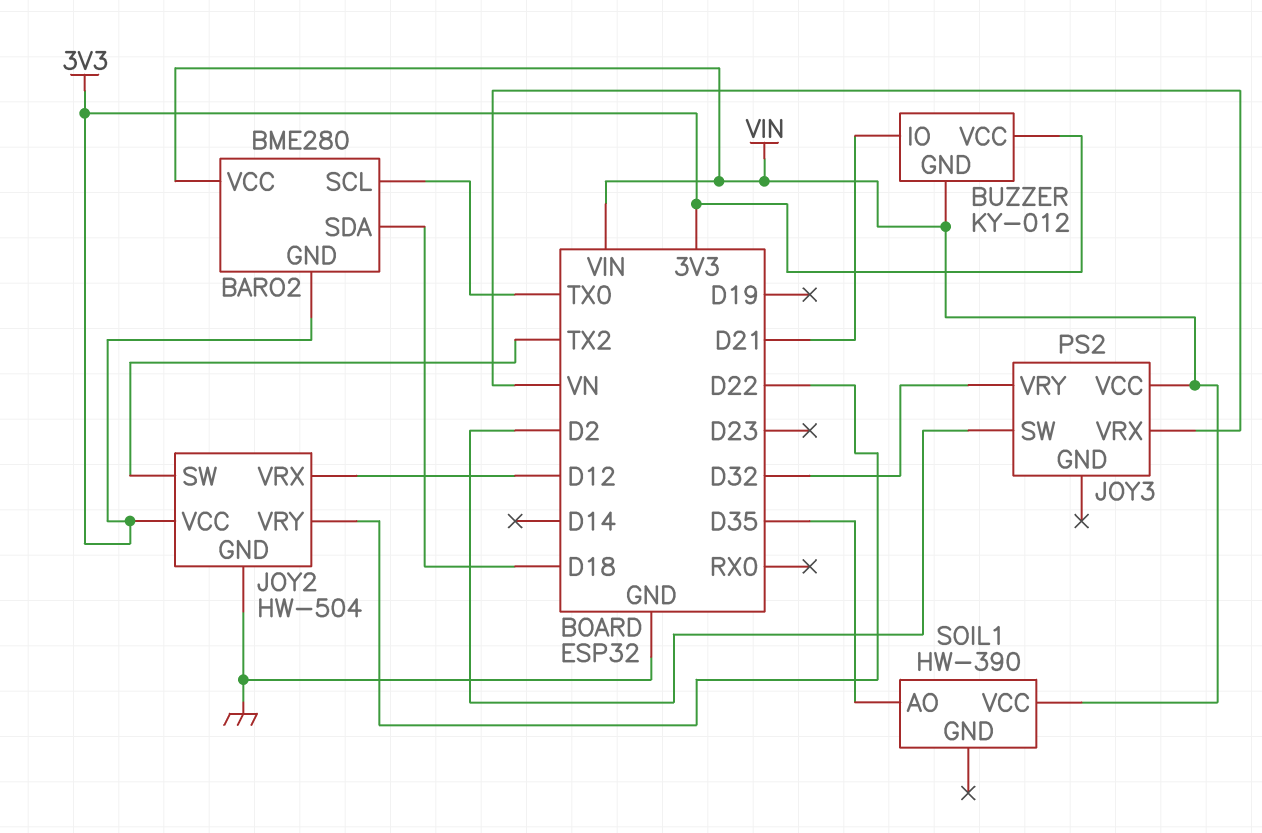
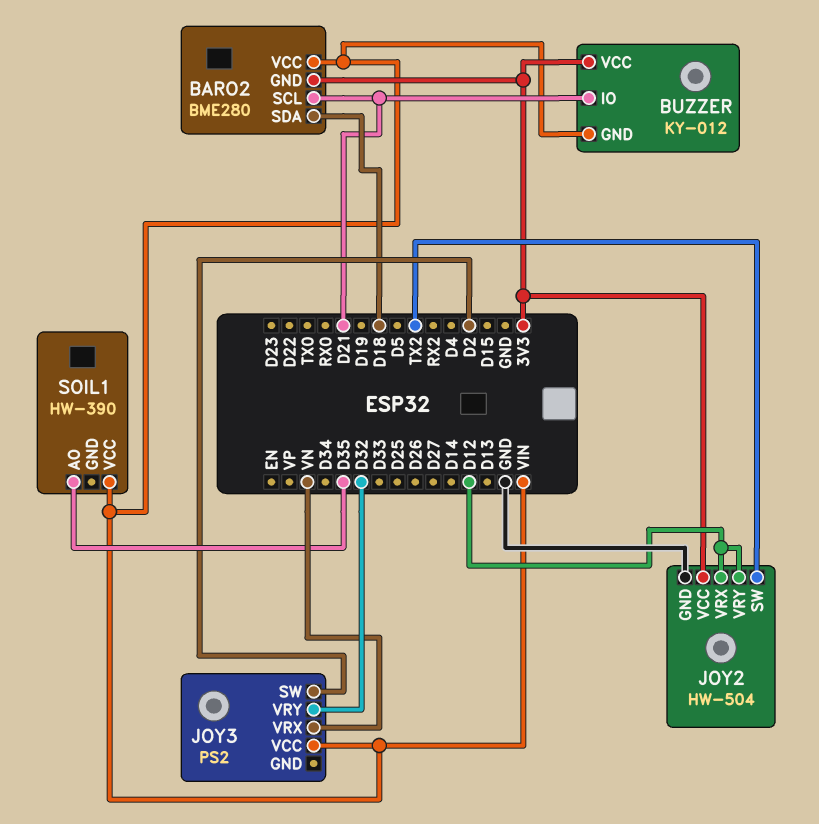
BARO2 pin SCL: TX0 -> D21
JOY2 pin VRY: D22 -> D12

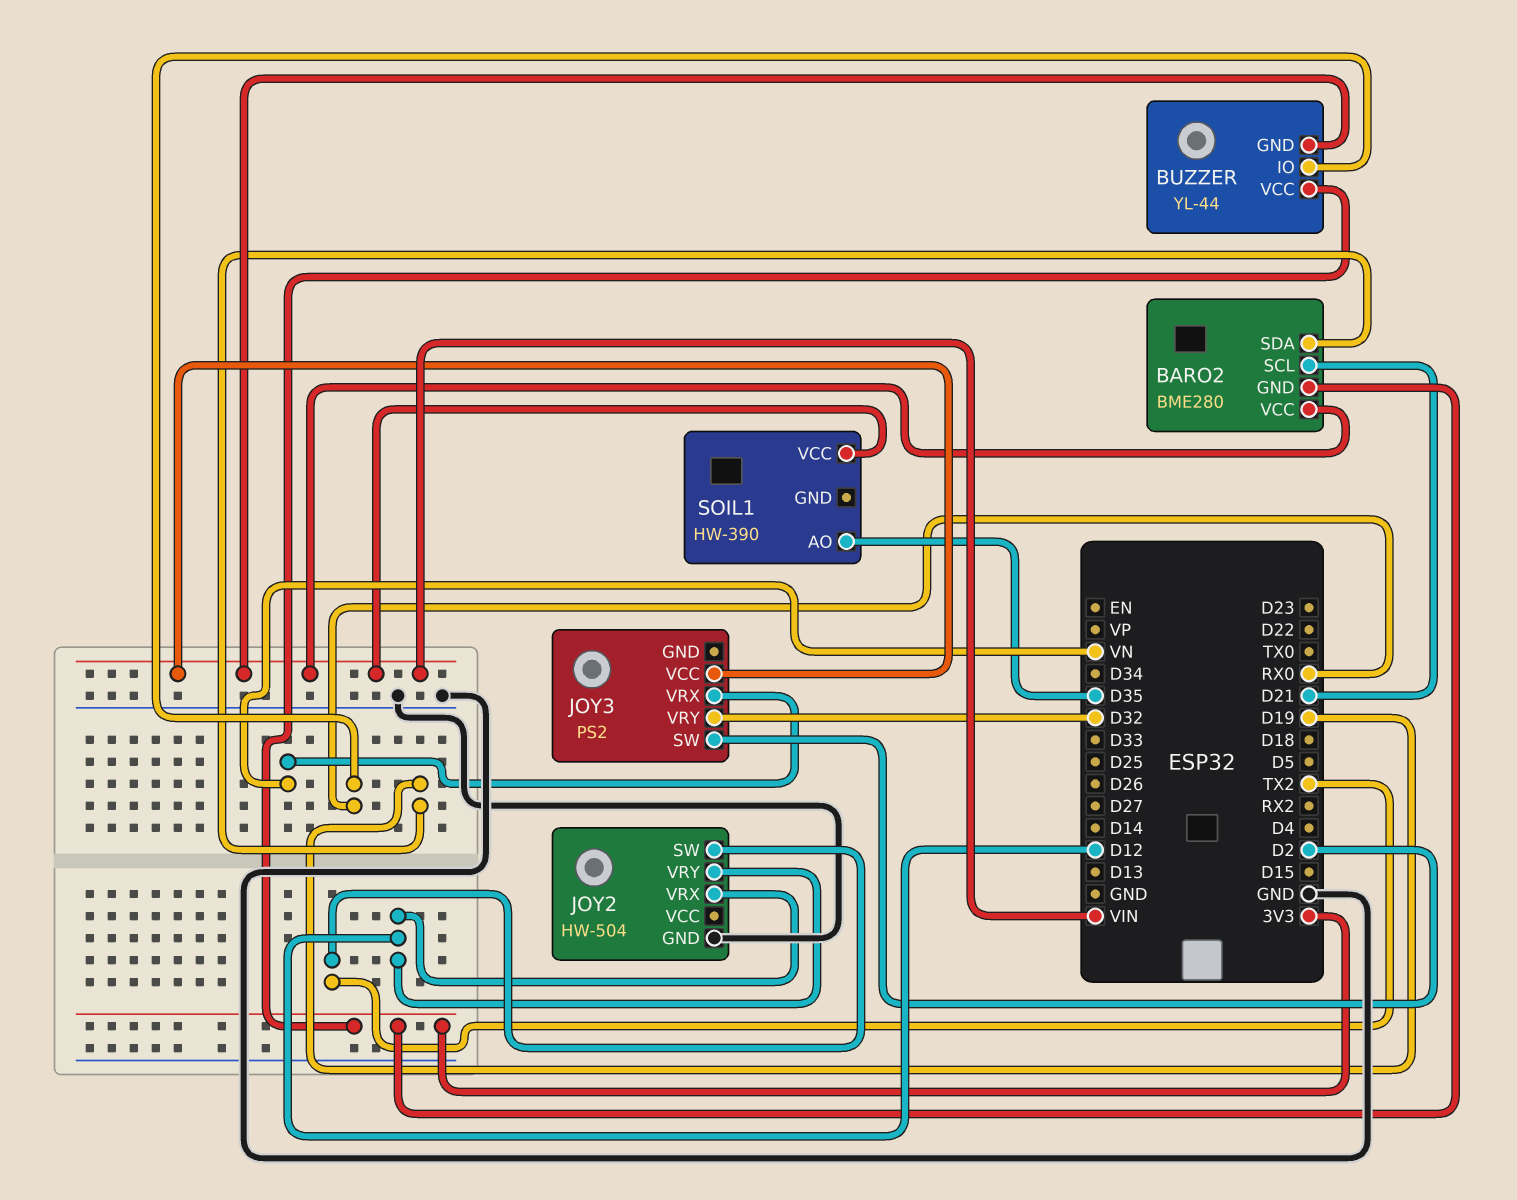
BARO2 pin SDA: D18 -> D19
BUZZER: KY-012 -> YL-44
BUZZER pin IO: D21 -> RX0
JOY2 pin VCC: 3V3 -> none

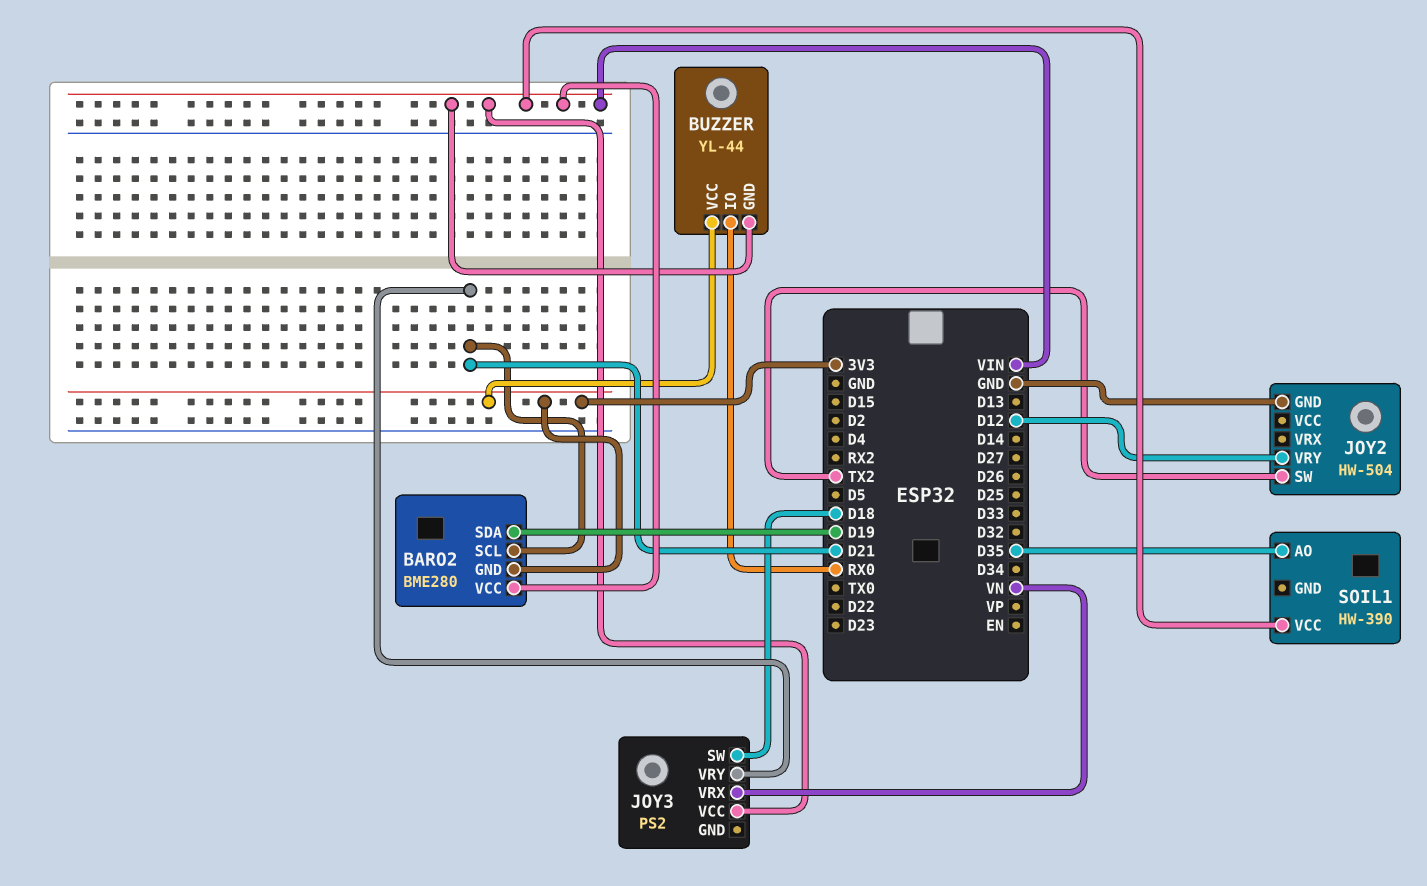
JOY2 pin VRX: D12 -> none
JOY3 pin SW: D2 -> D18
JOY3 pin VRY: D32 -> D21

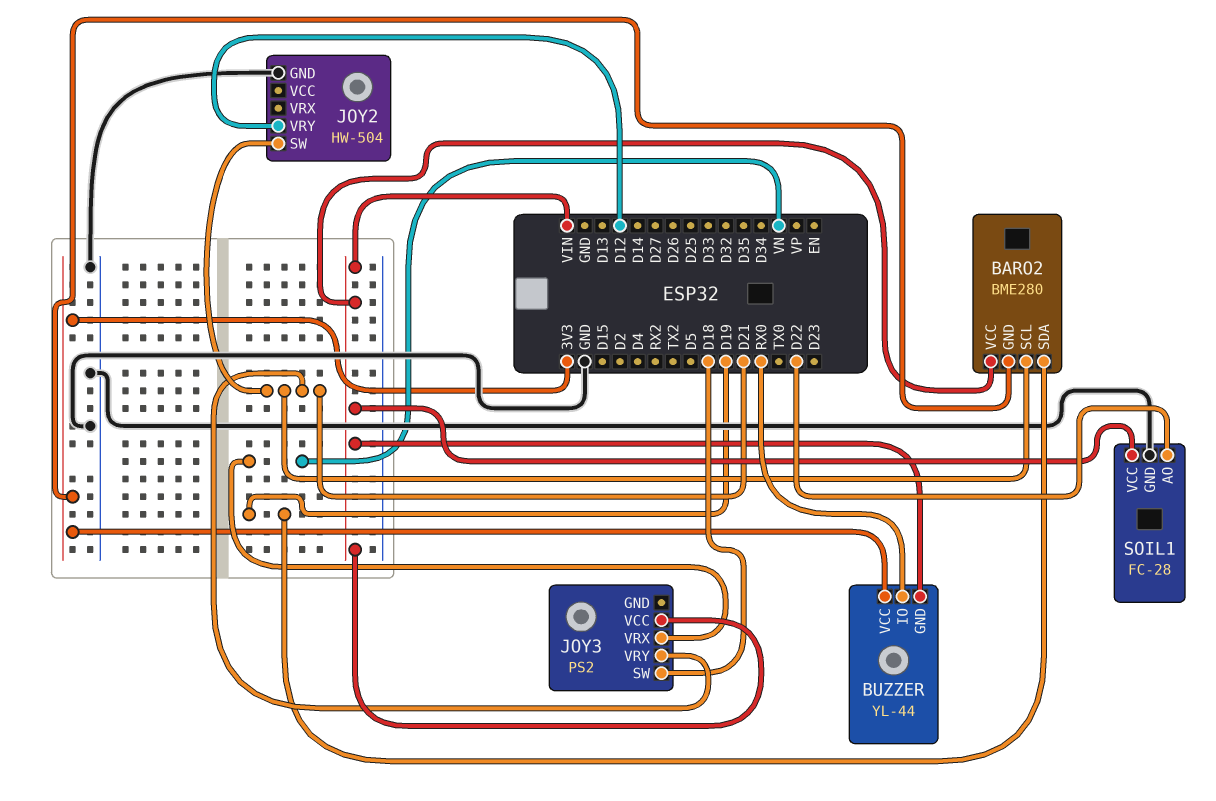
JOY2 pin SW: TX2 -> D21
SOIL1: HW-390 -> FC-28
SOIL1 pin AO: D35 -> D22
SOIL1 pin GND: none -> GND

